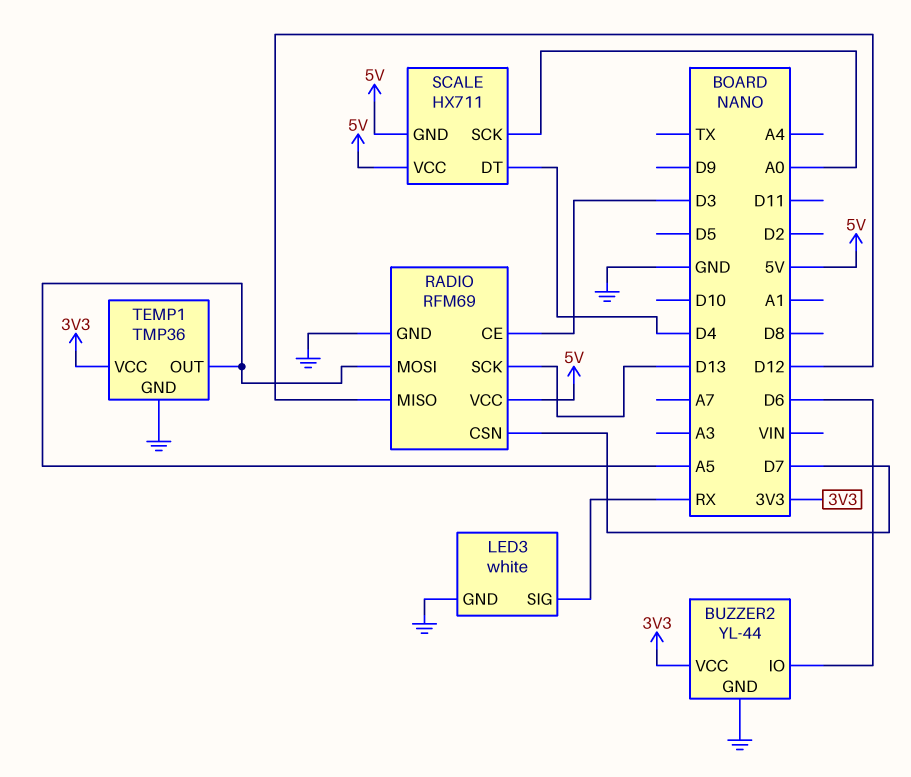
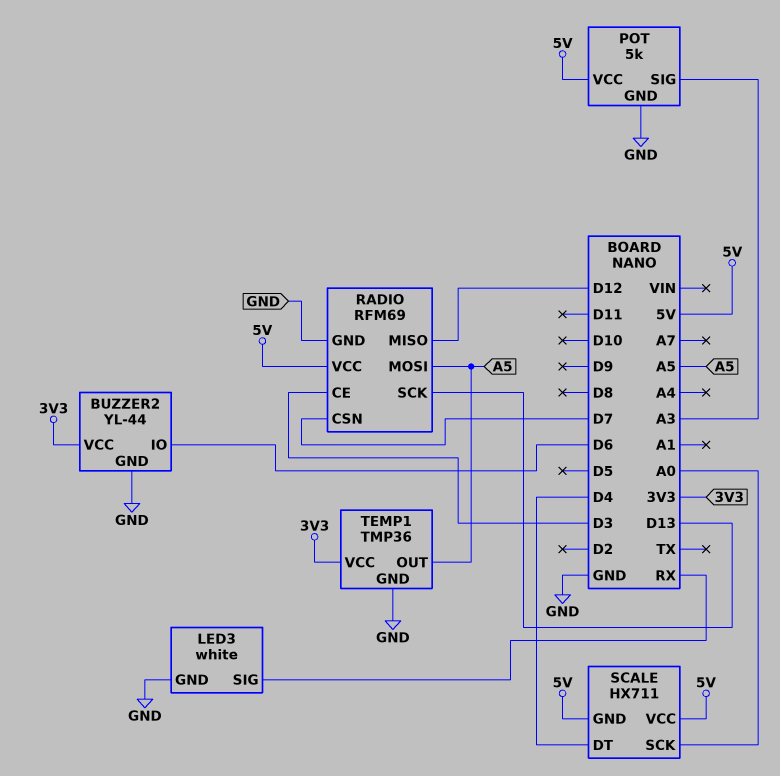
POT: none -> 5k
POT pin GND: none -> GND
POT pin SIG: none -> A3
POT pin VCC: none -> 5V

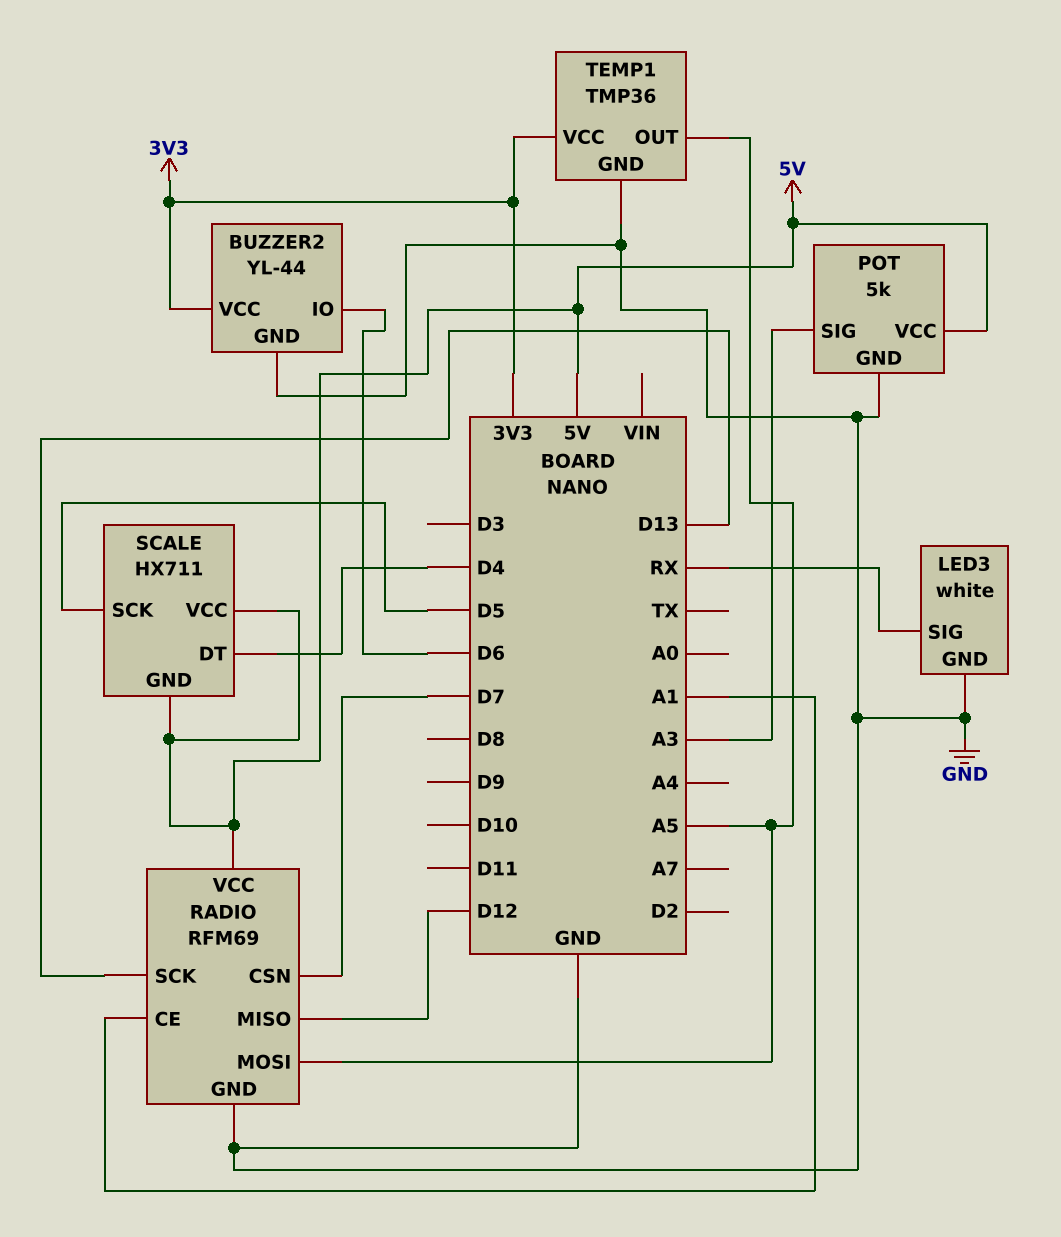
RADIO pin CE: D3 -> A1
SCALE pin SCK: A0 -> D5

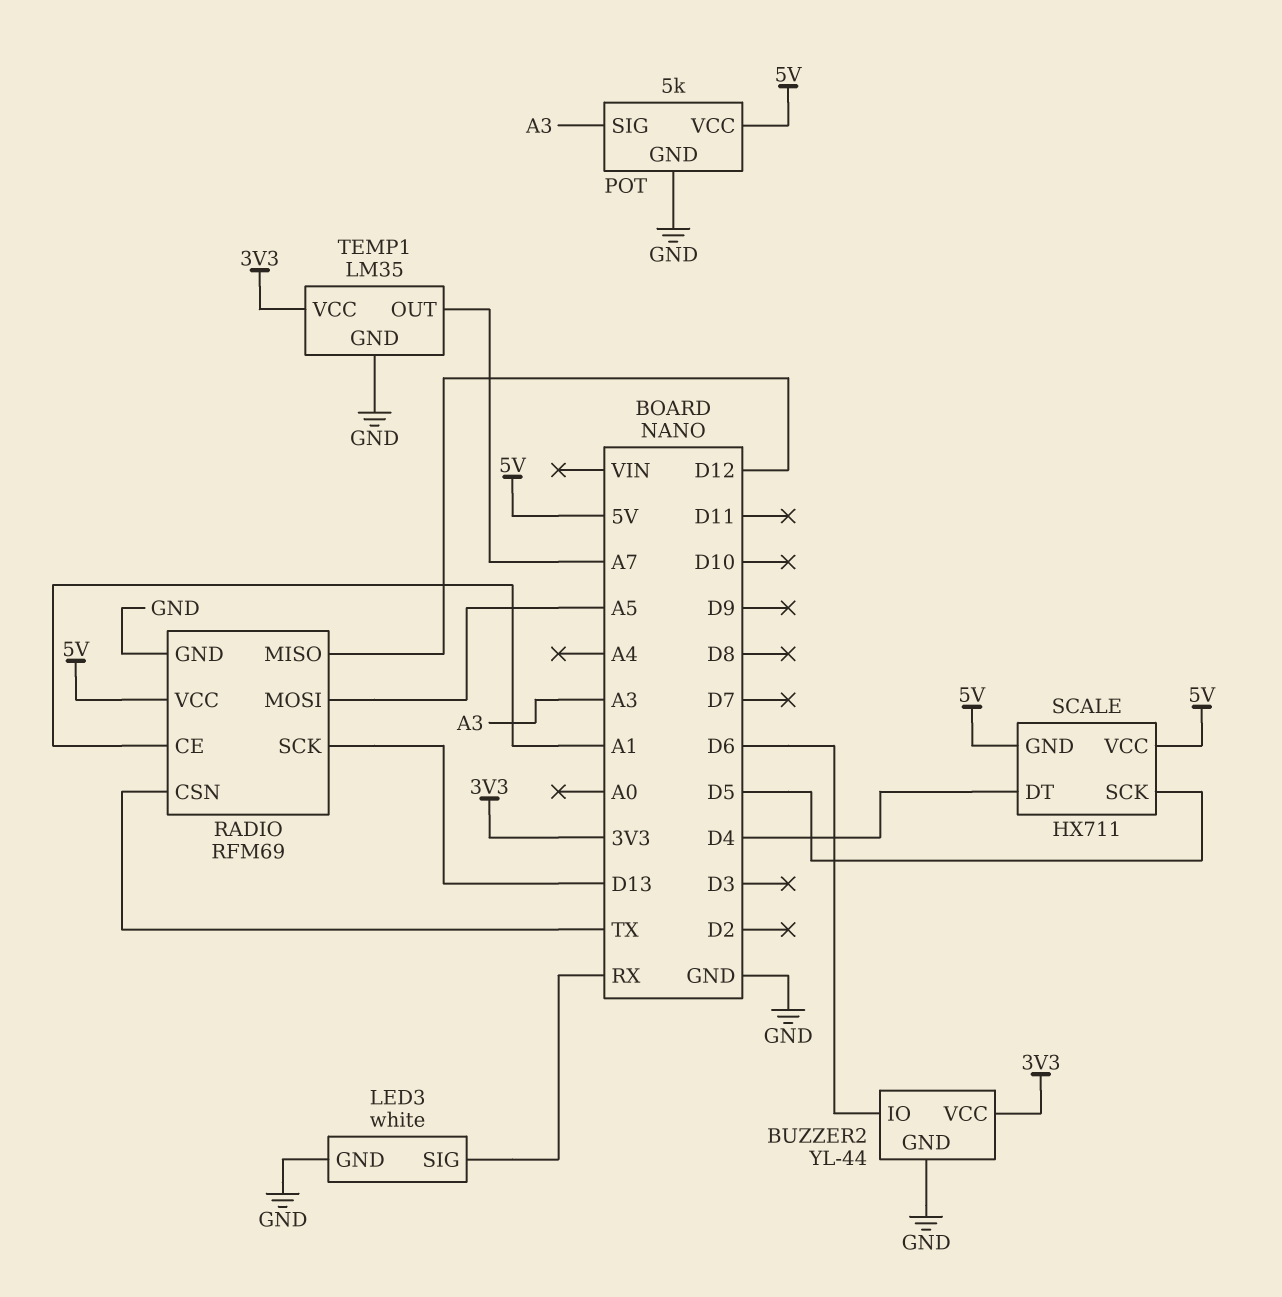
RADIO pin CSN: D7 -> TX
TEMP1: TMP36 -> LM35
TEMP1 pin OUT: A5 -> A7

